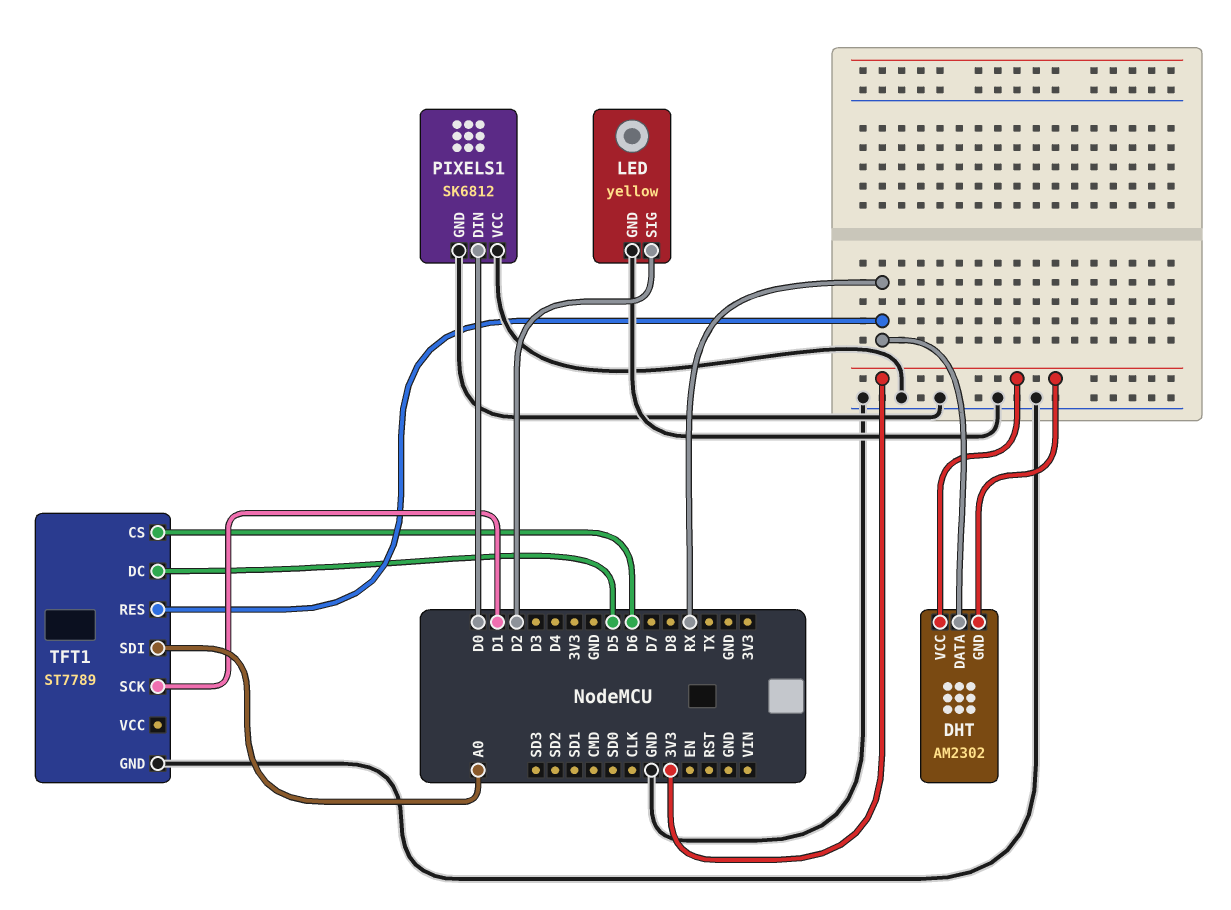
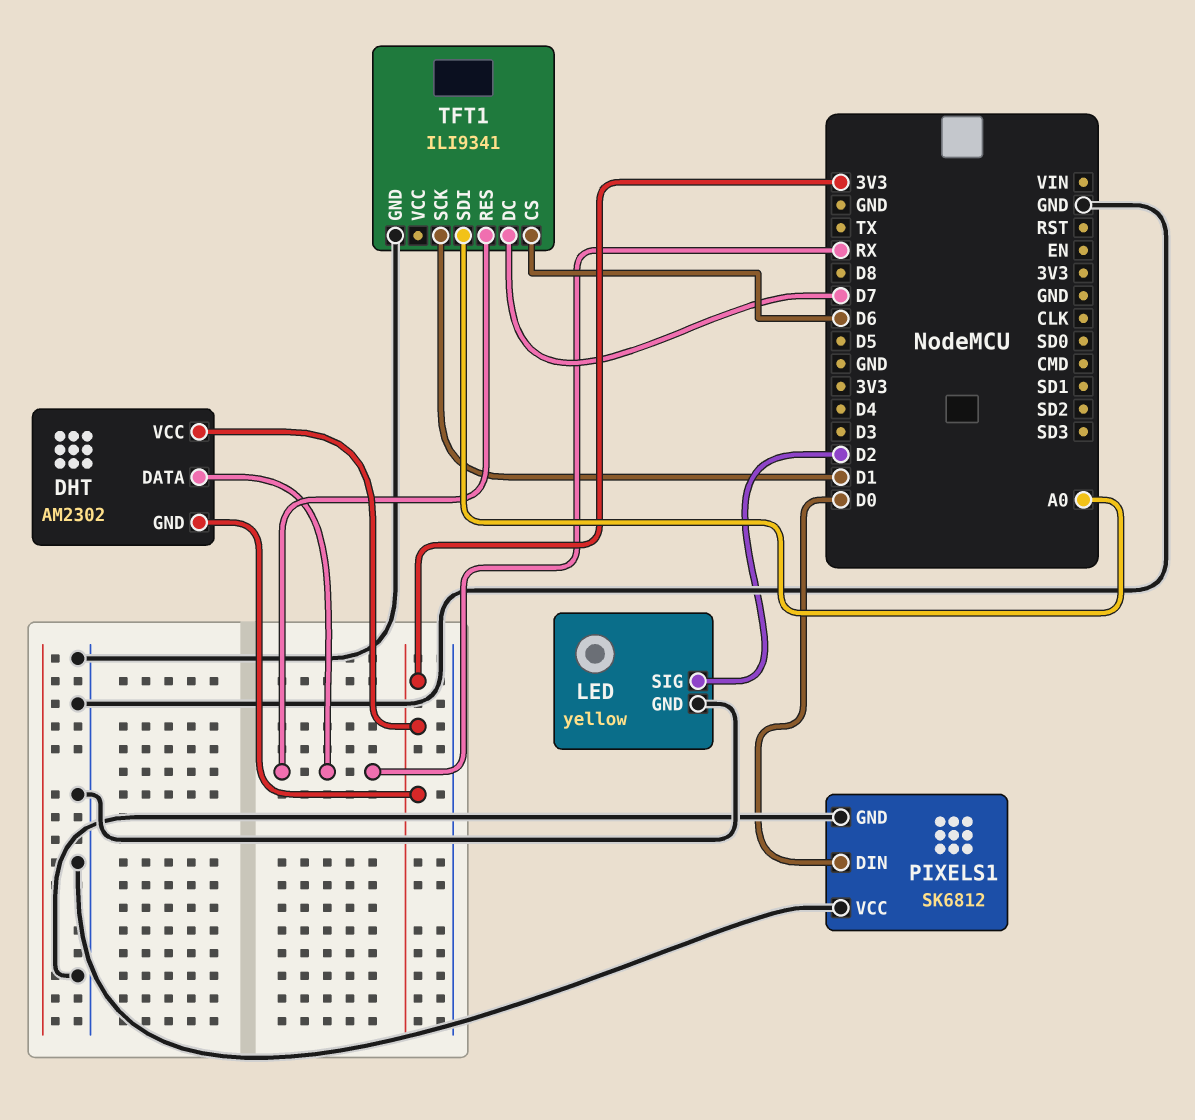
TFT1: ST7789 -> ILI9341
TFT1 pin DC: D5 -> D7

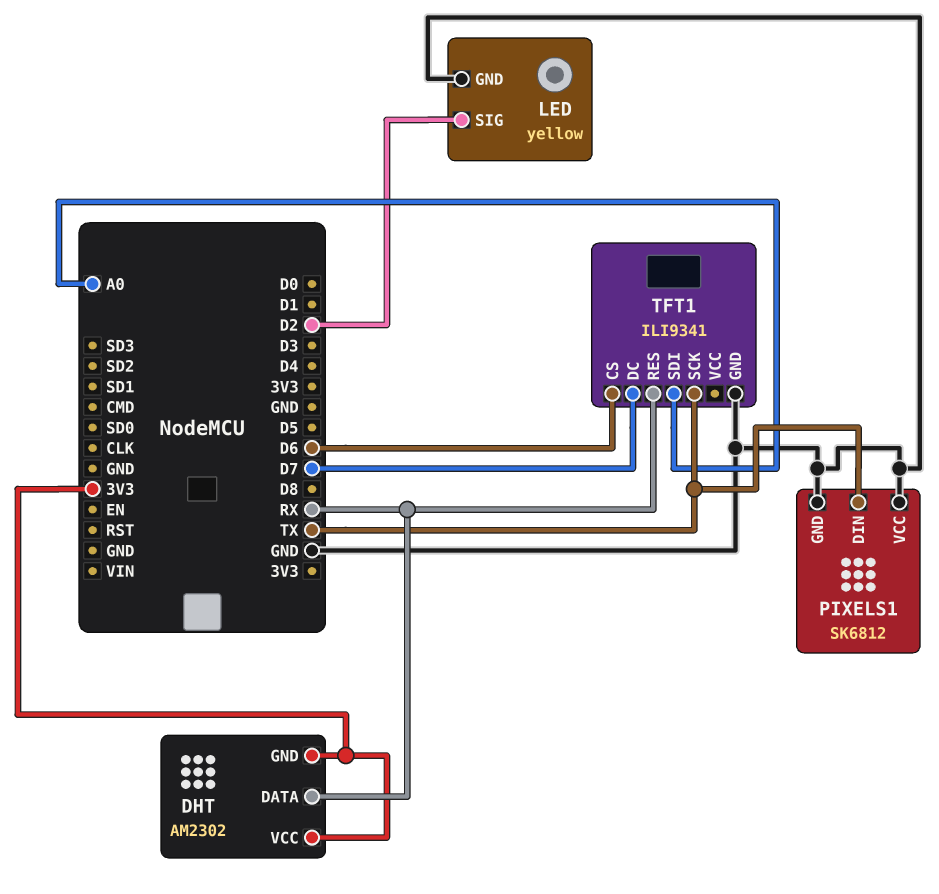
PIXELS1 pin DIN: D0 -> TX
TFT1 pin SCK: D1 -> TX

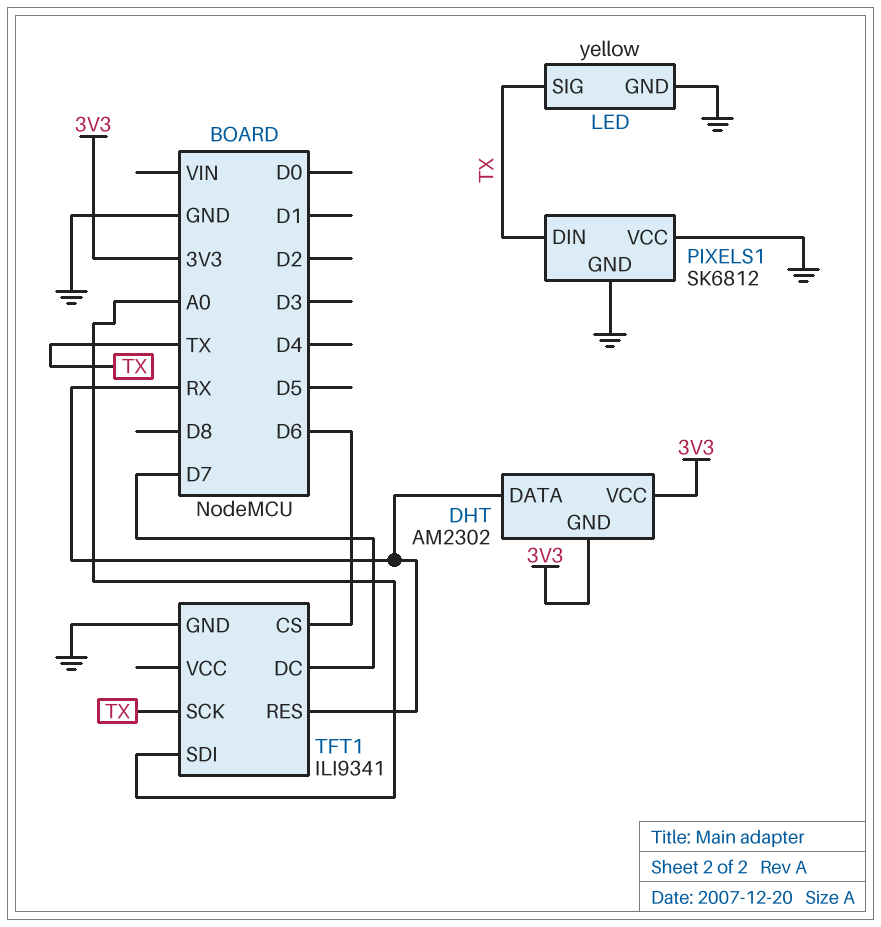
LED pin SIG: D2 -> TX

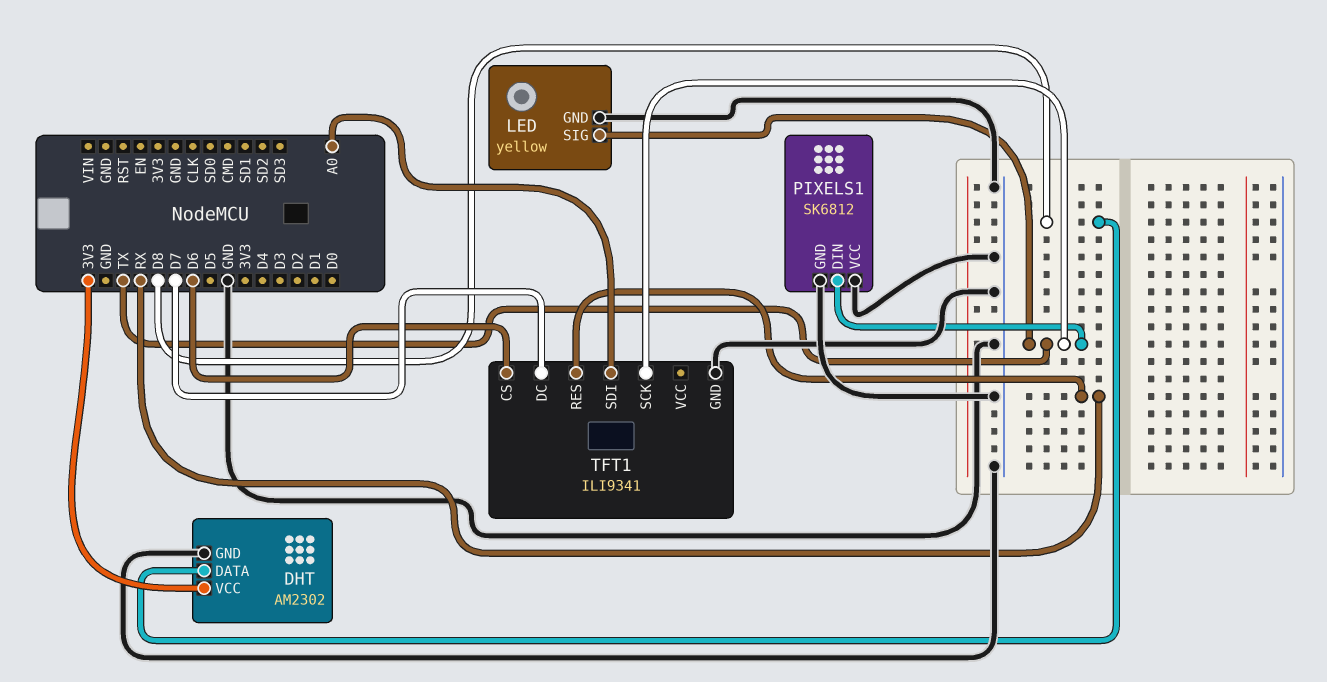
DHT pin DATA: RX -> D8
DHT pin GND: 3V3 -> GND

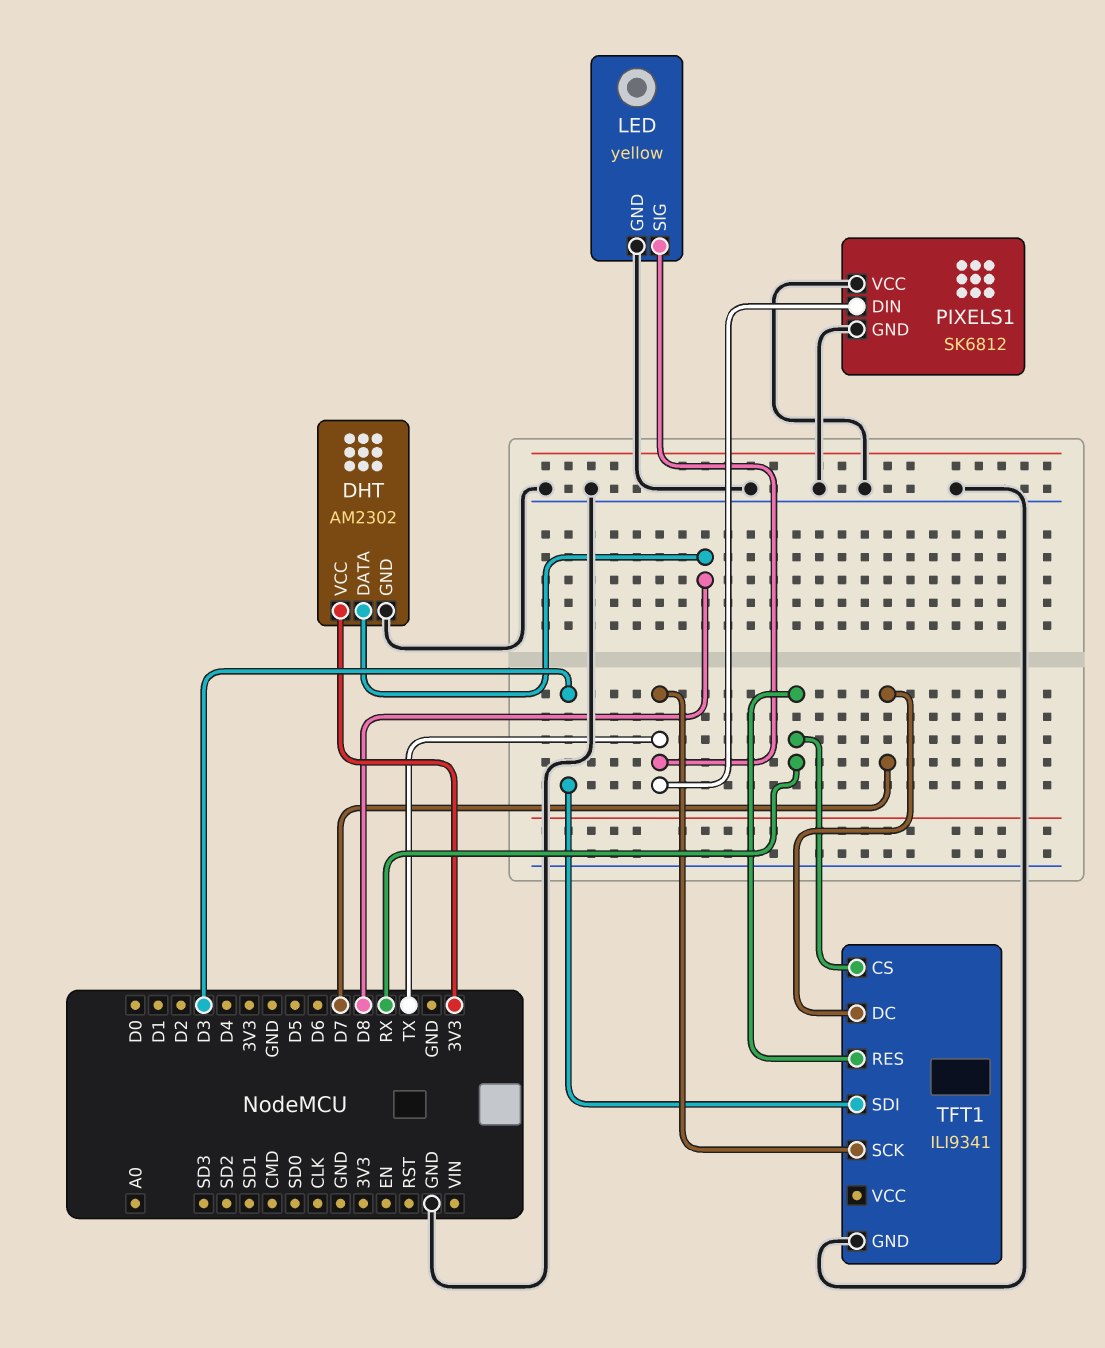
TFT1 pin CS: D6 -> RX
TFT1 pin SDI: A0 -> D3

